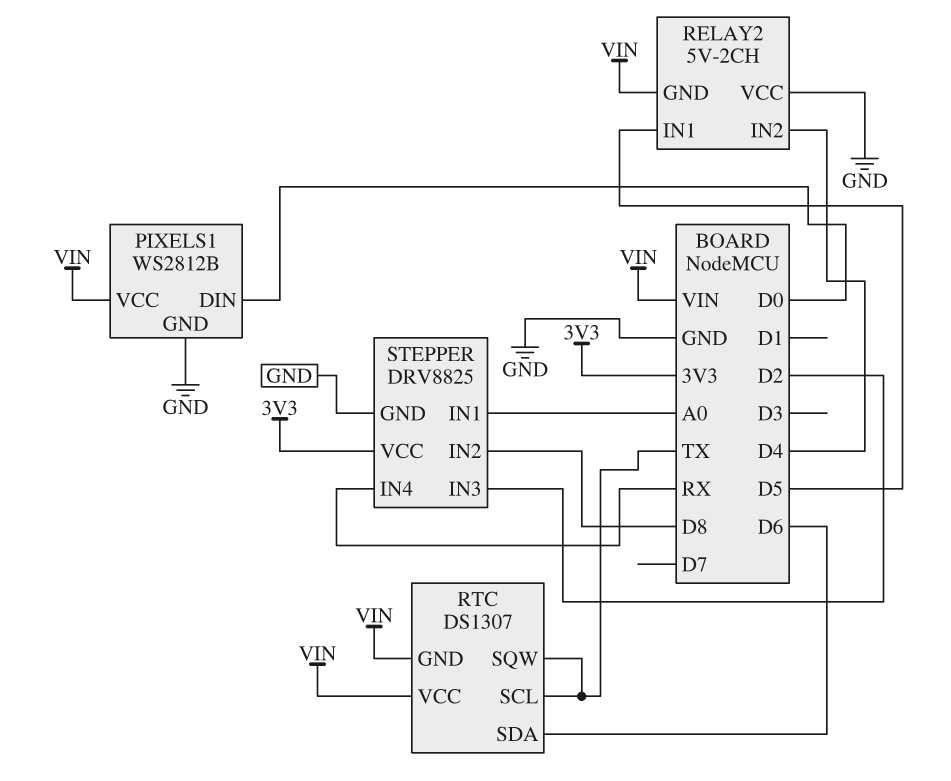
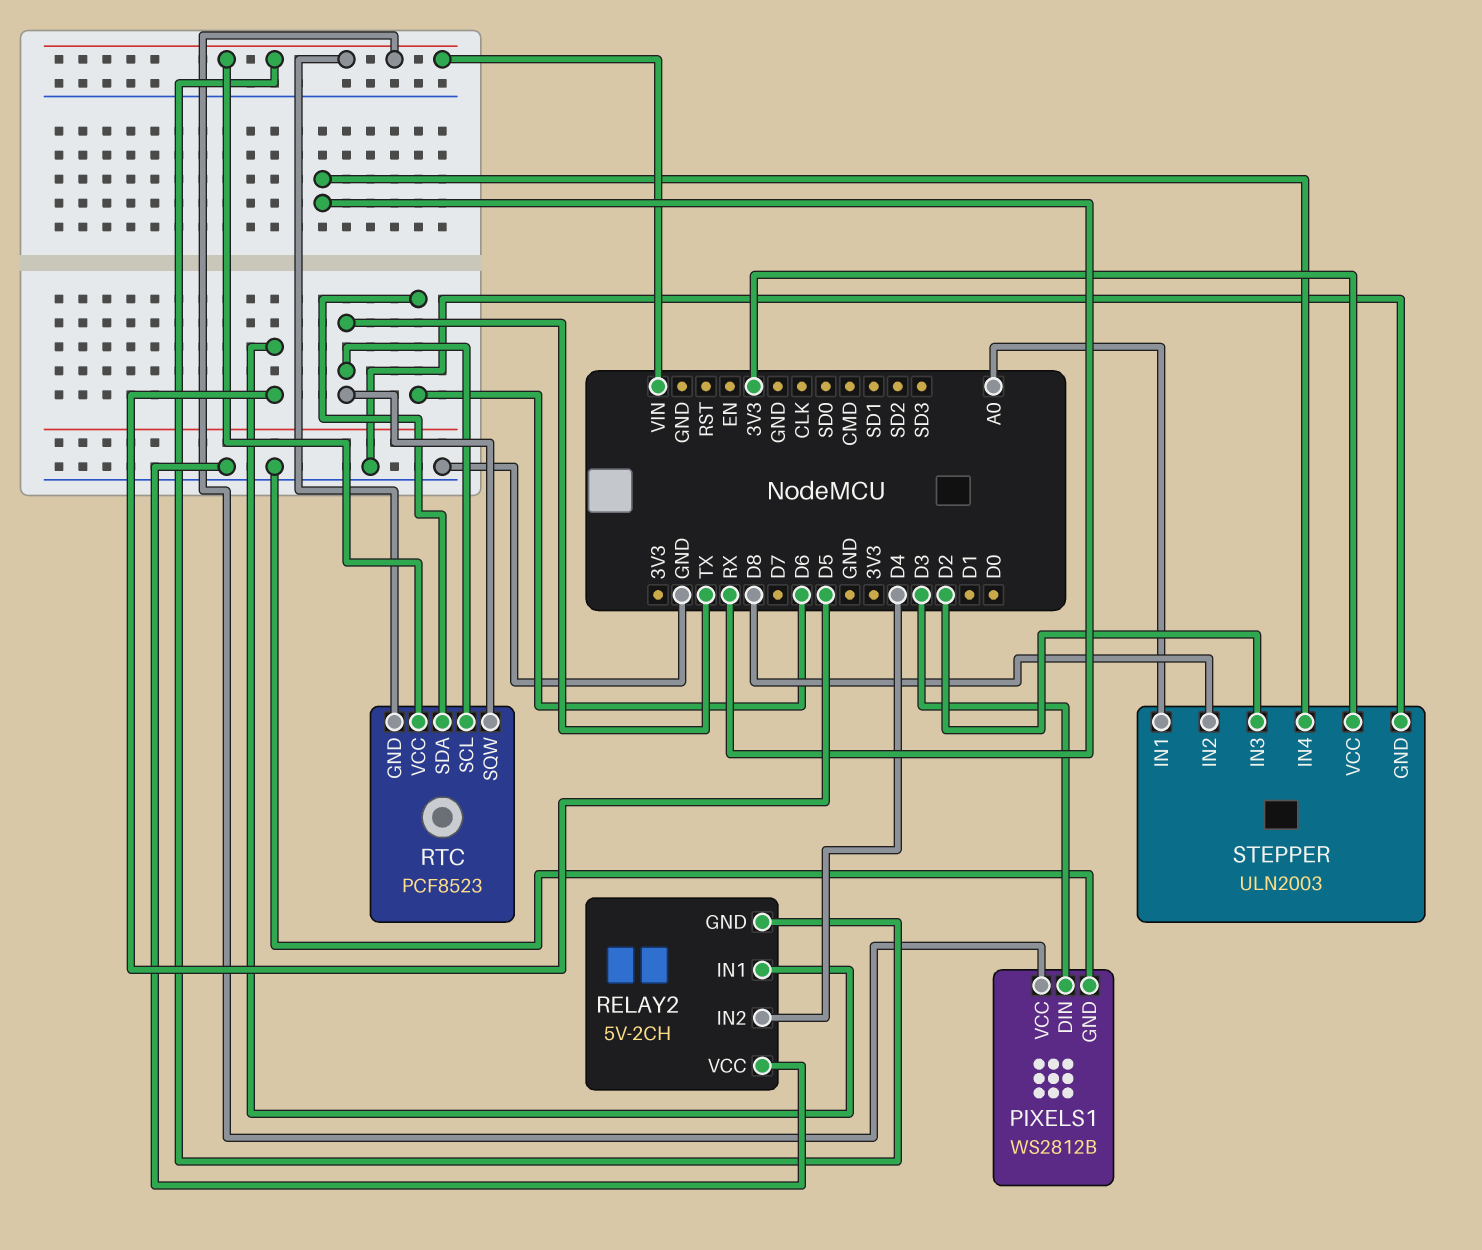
PIXELS1 pin DIN: D0 -> D3
RTC: DS1307 -> PCF8523
STEPPER: DRV8825 -> ULN2003

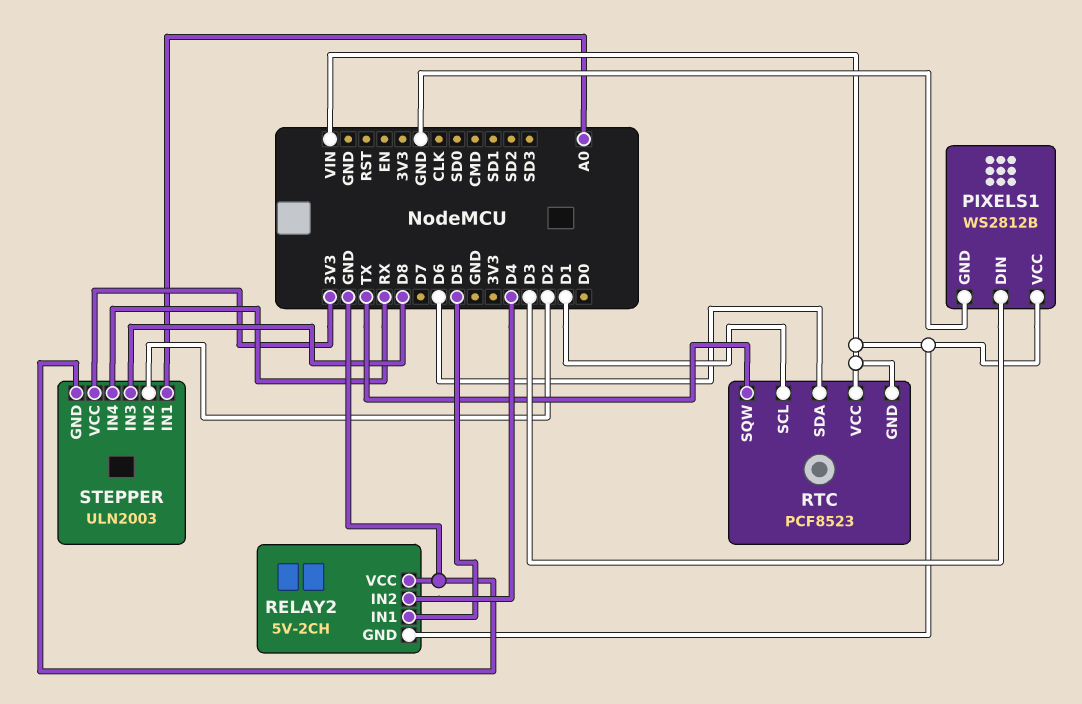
RTC pin SCL: TX -> D1
STEPPER pin IN2: D8 -> D2
STEPPER pin IN3: D2 -> D8

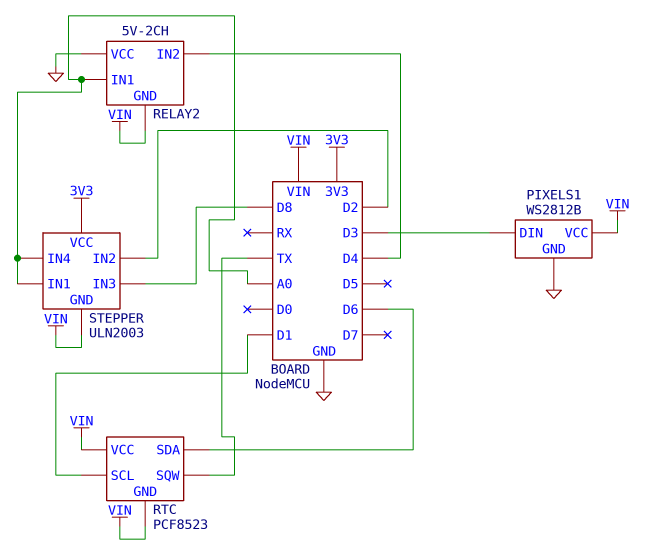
RELAY2 pin IN1: D5 -> A0
STEPPER pin GND: GND -> VIN
STEPPER pin IN4: RX -> A0

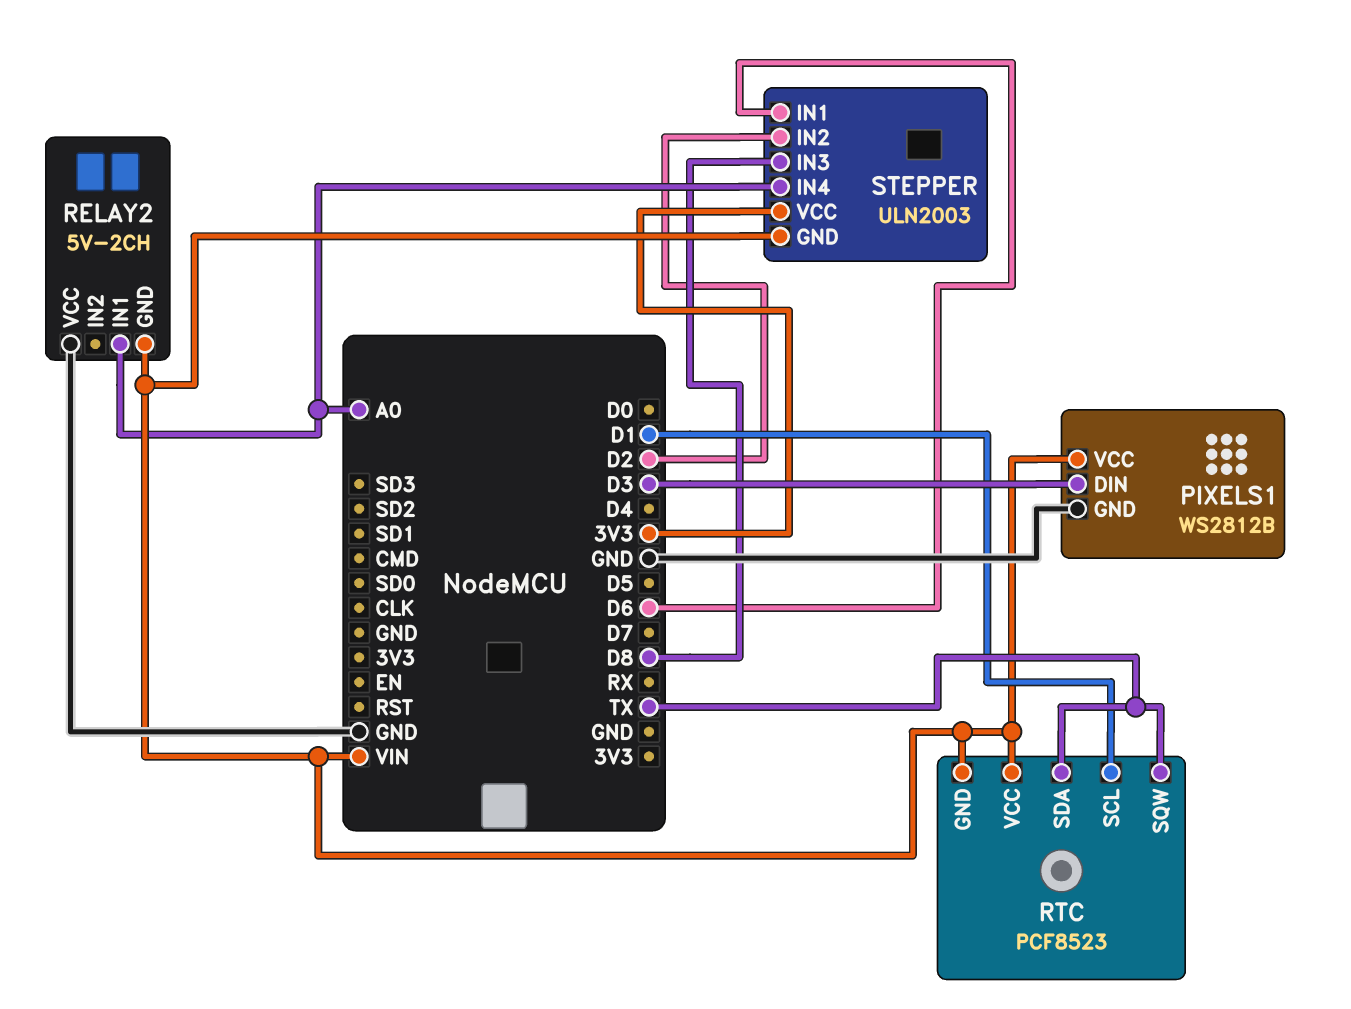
RELAY2 pin IN2: D4 -> none
RTC pin SDA: D6 -> TX
STEPPER pin IN1: A0 -> D6

